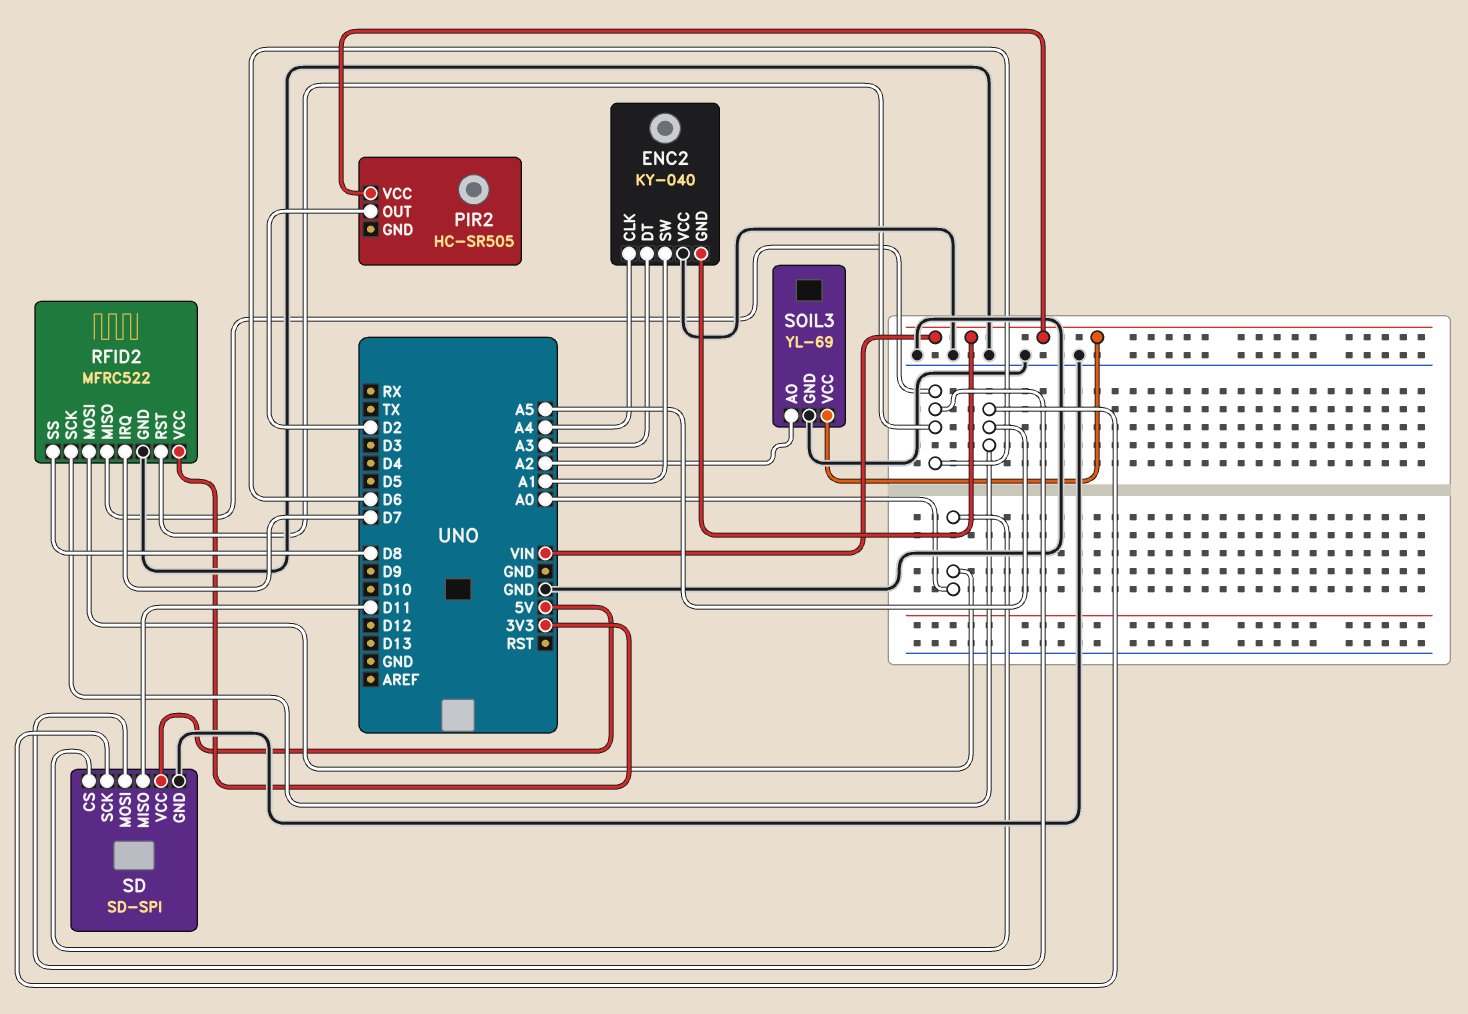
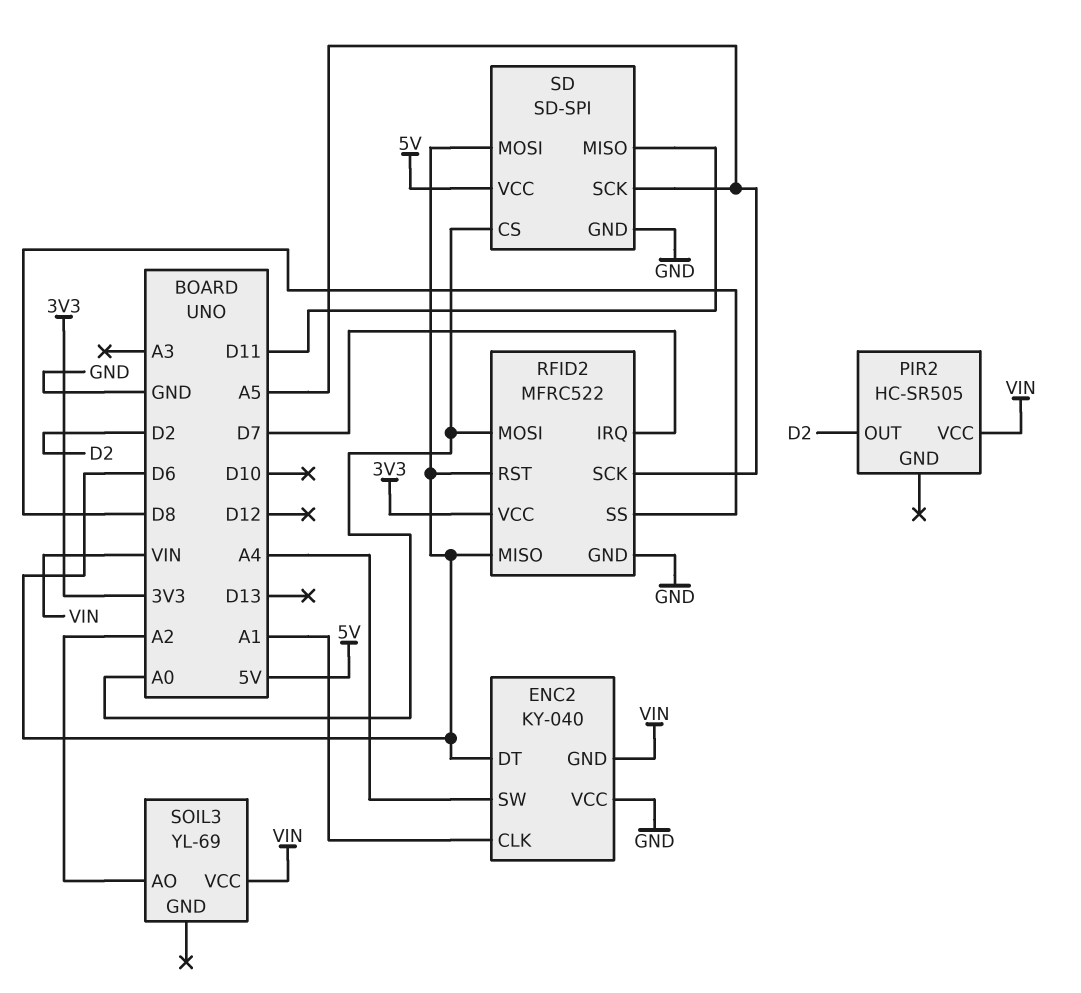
ENC2 pin CLK: A4 -> A1
ENC2 pin DT: A3 -> D6
ENC2 pin SW: A1 -> A4
SOIL3 pin GND: GND -> none

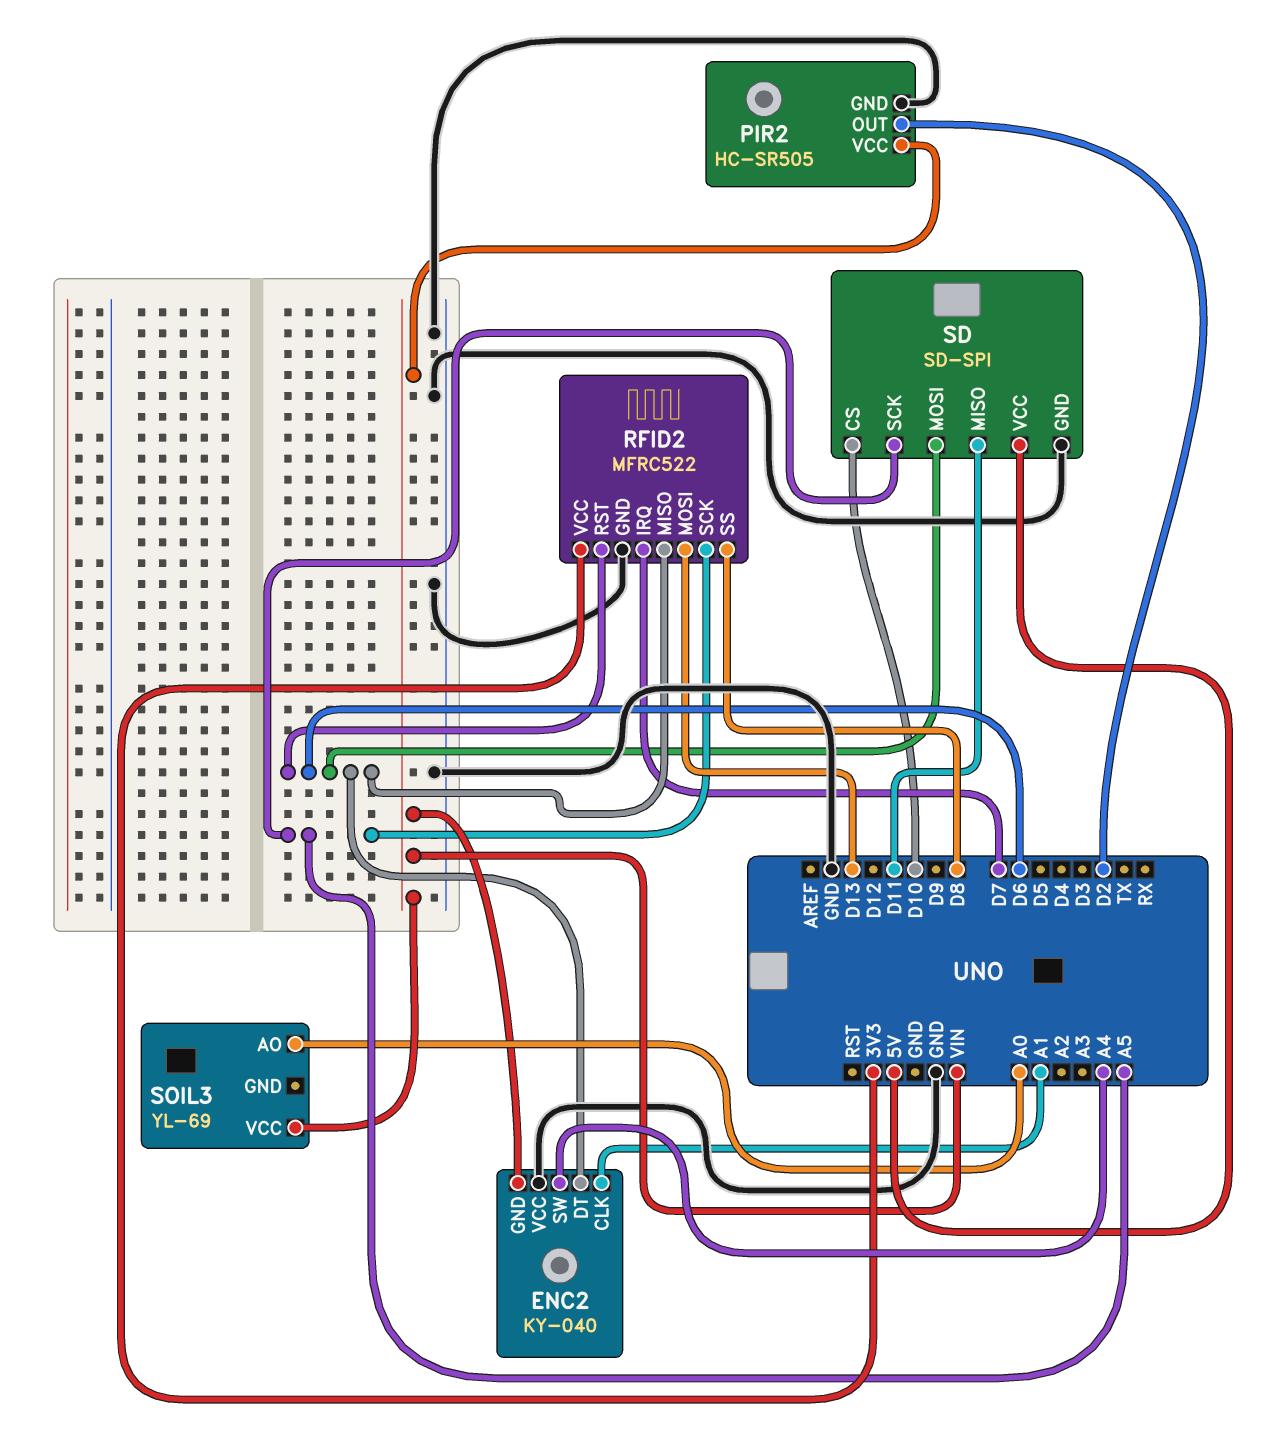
PIR2 pin GND: none -> GND
RFID2 pin MOSI: A0 -> D13
SD pin CS: A0 -> D10
SOIL3 pin AO: A2 -> A0

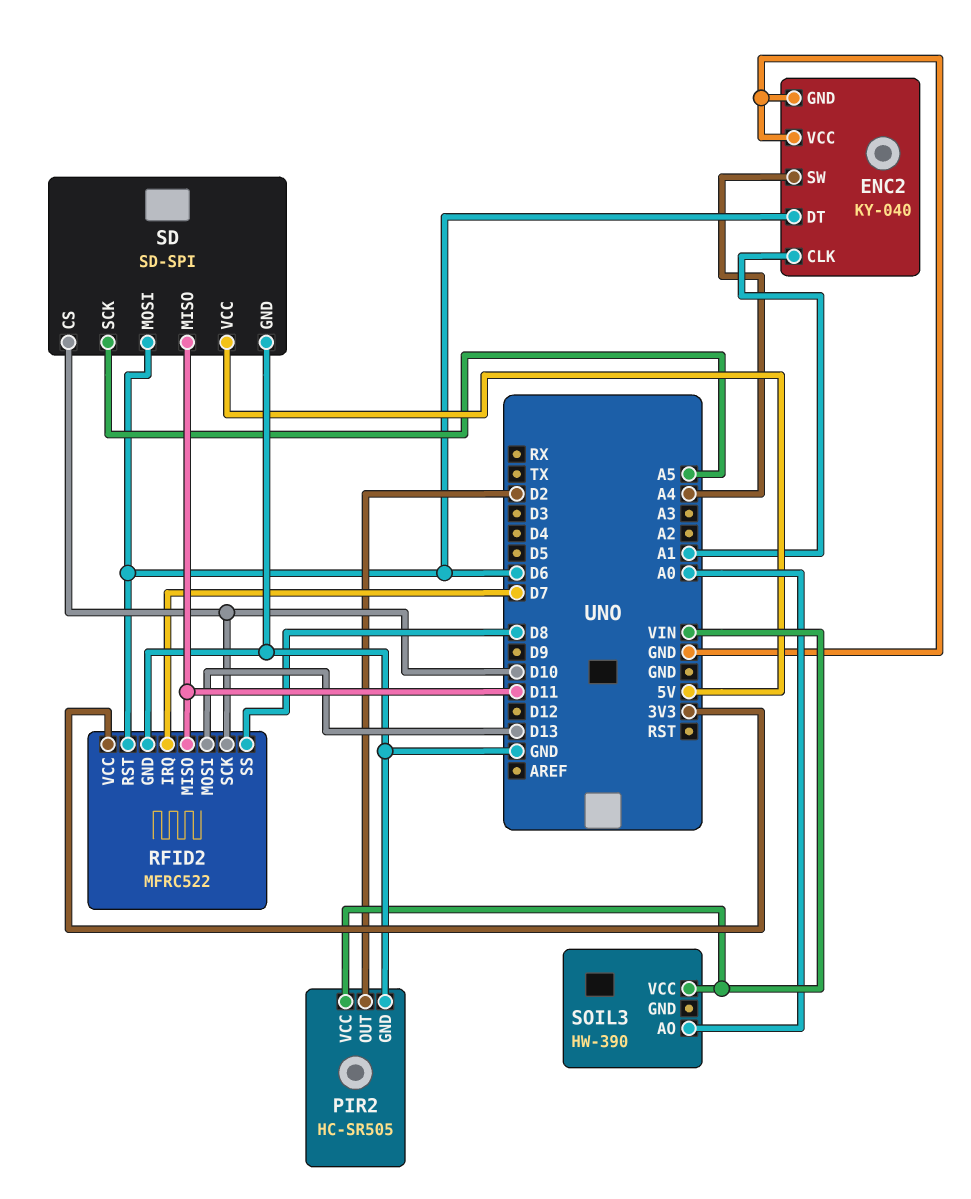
ENC2 pin GND: VIN -> GND
RFID2 pin MISO: D6 -> D11
RFID2 pin SCK: A5 -> D10
SOIL3: YL-69 -> HW-390

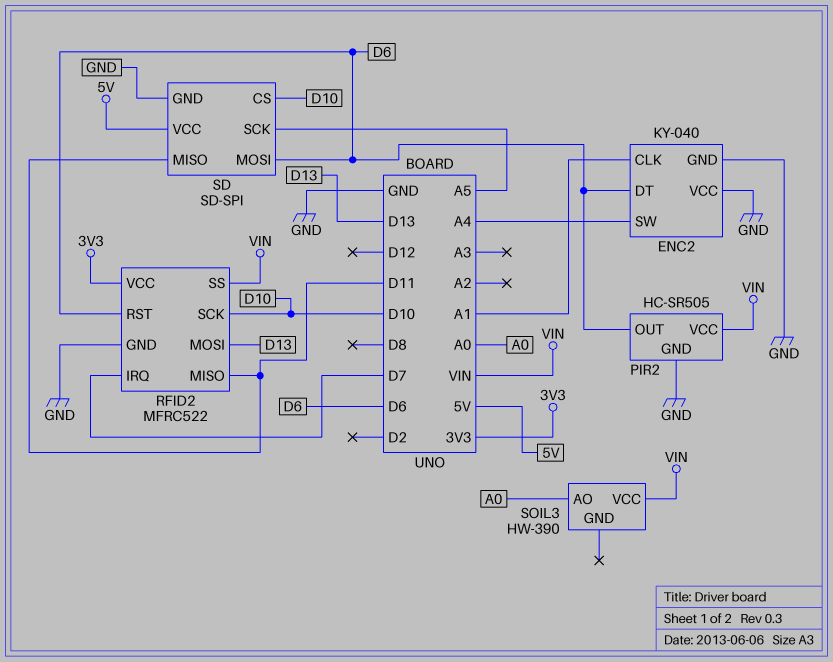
PIR2 pin OUT: D2 -> D6
RFID2 pin SS: D8 -> VIN

